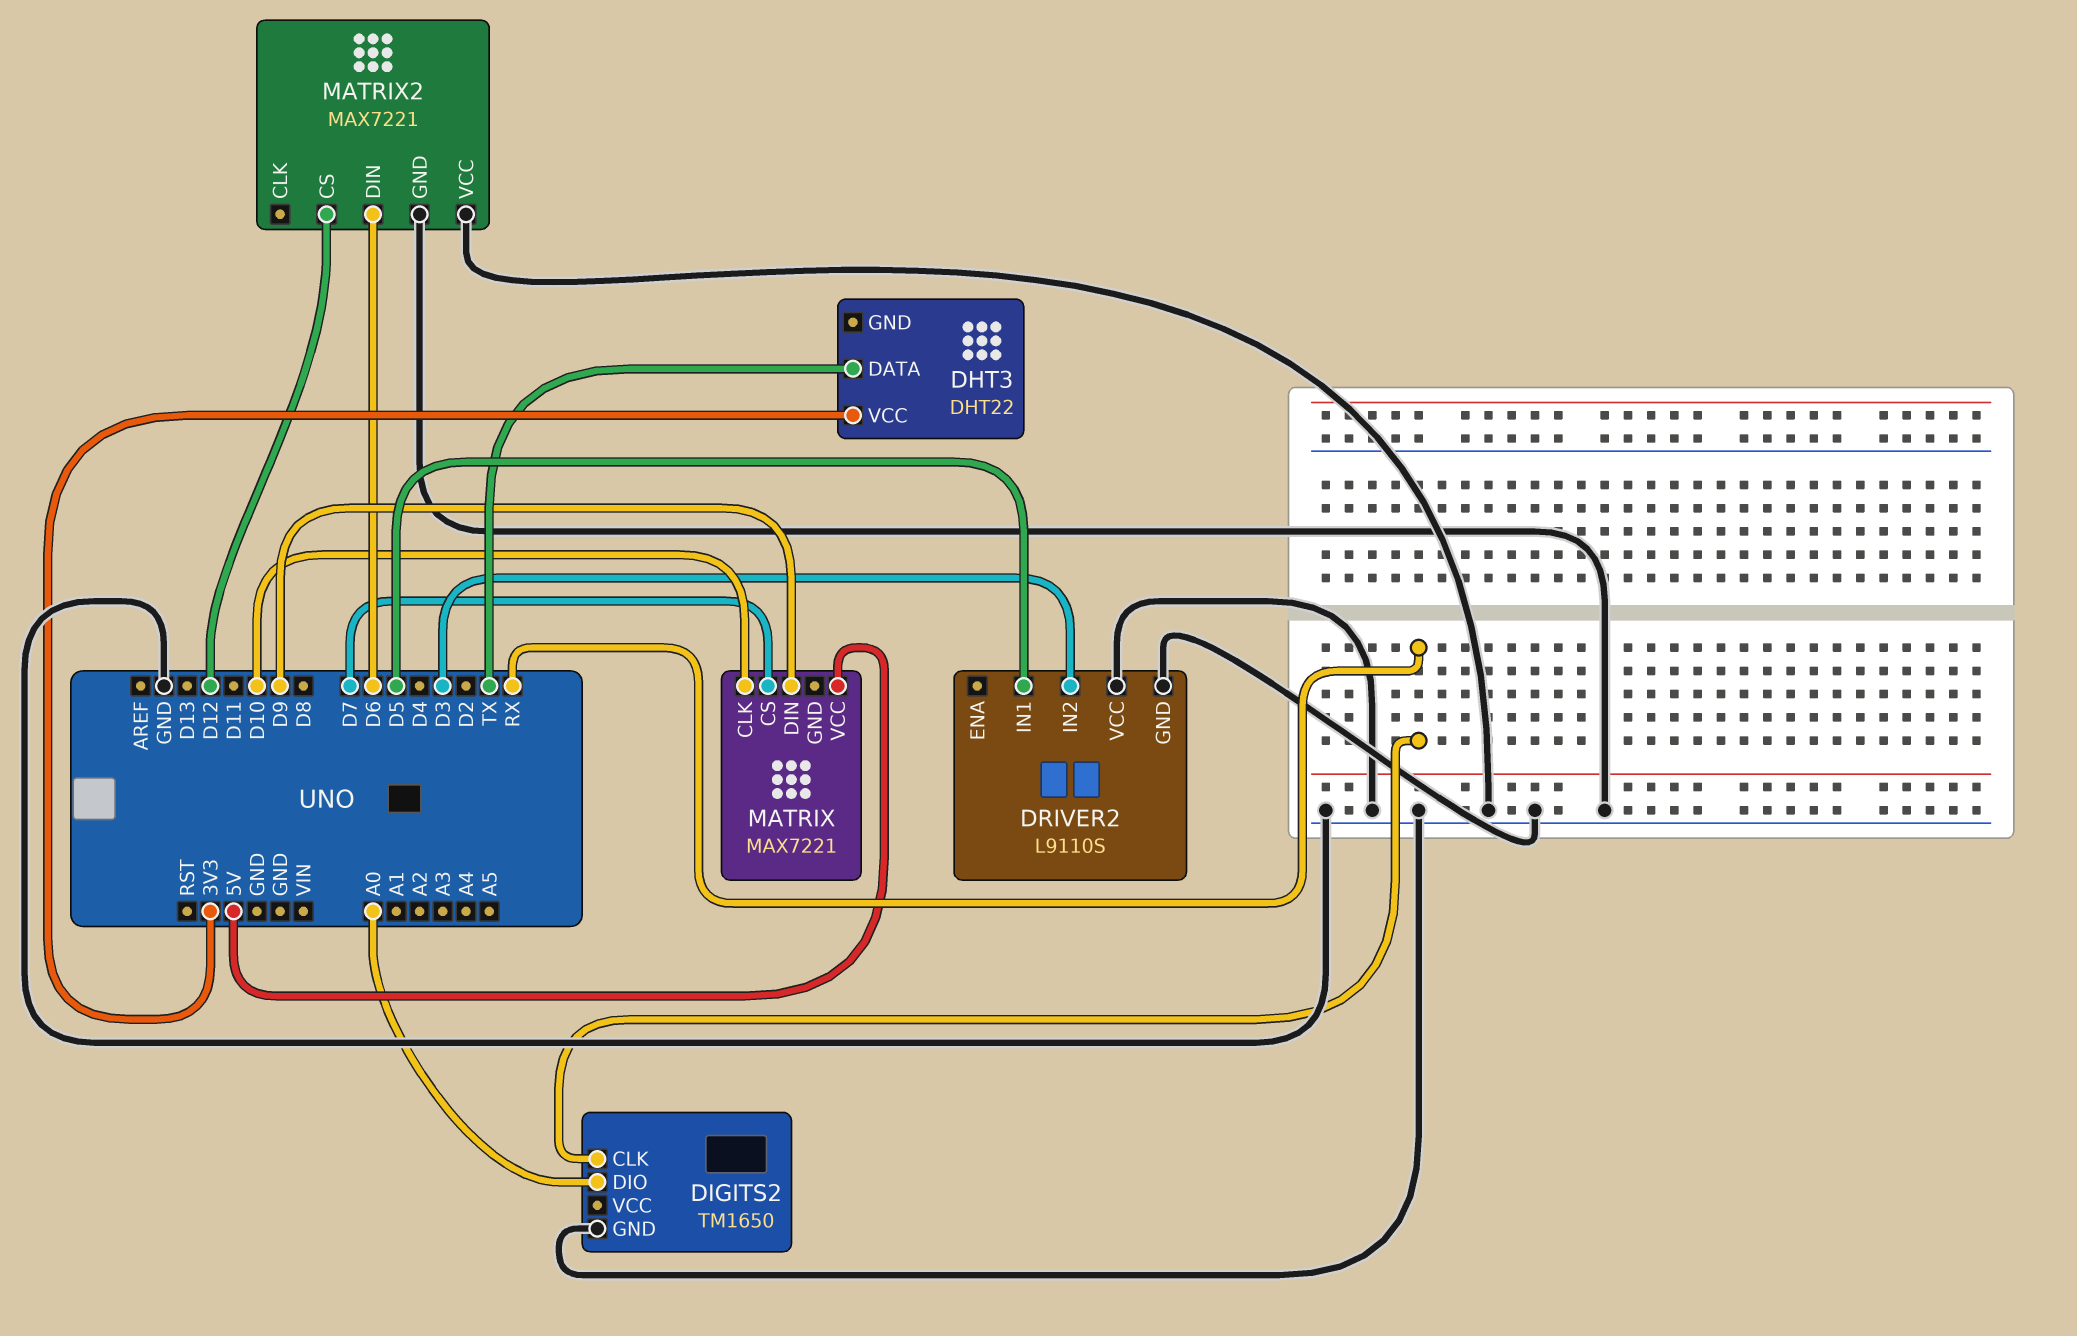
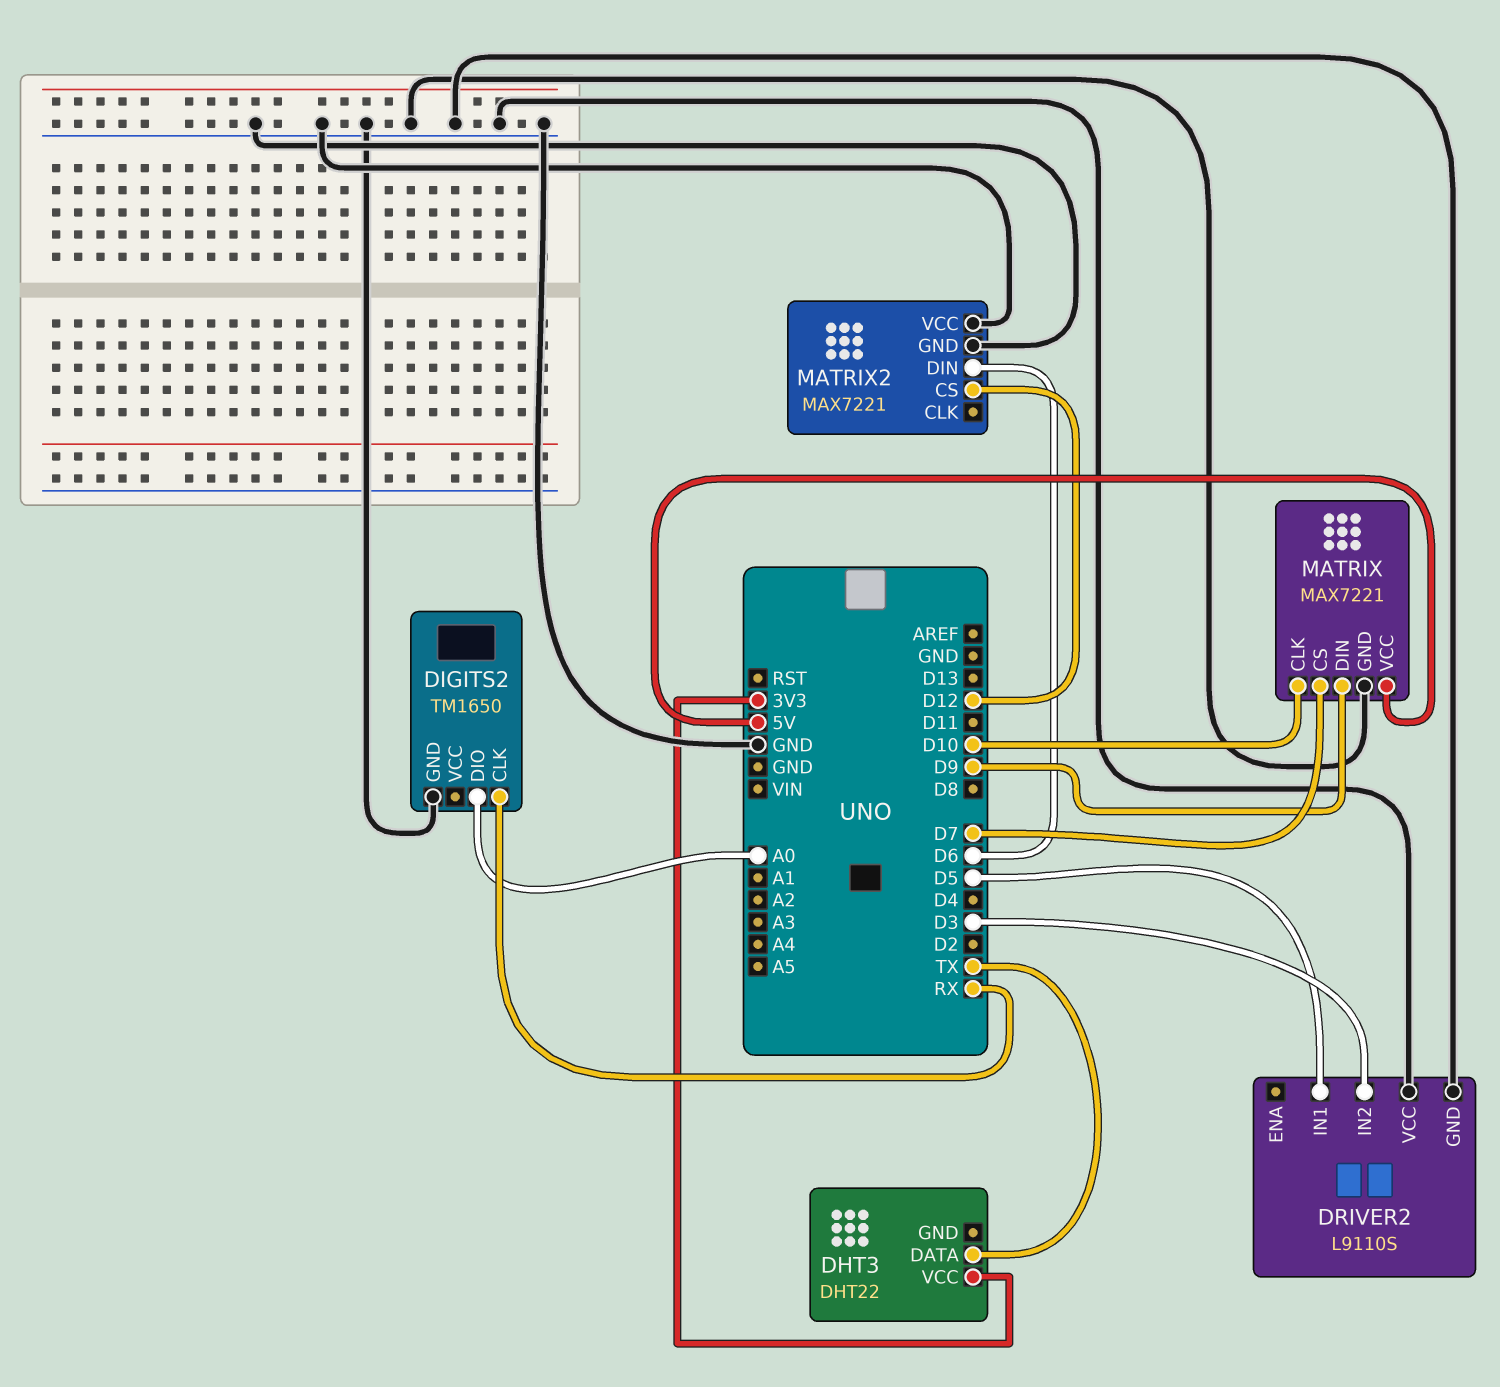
MATRIX pin GND: none -> GND

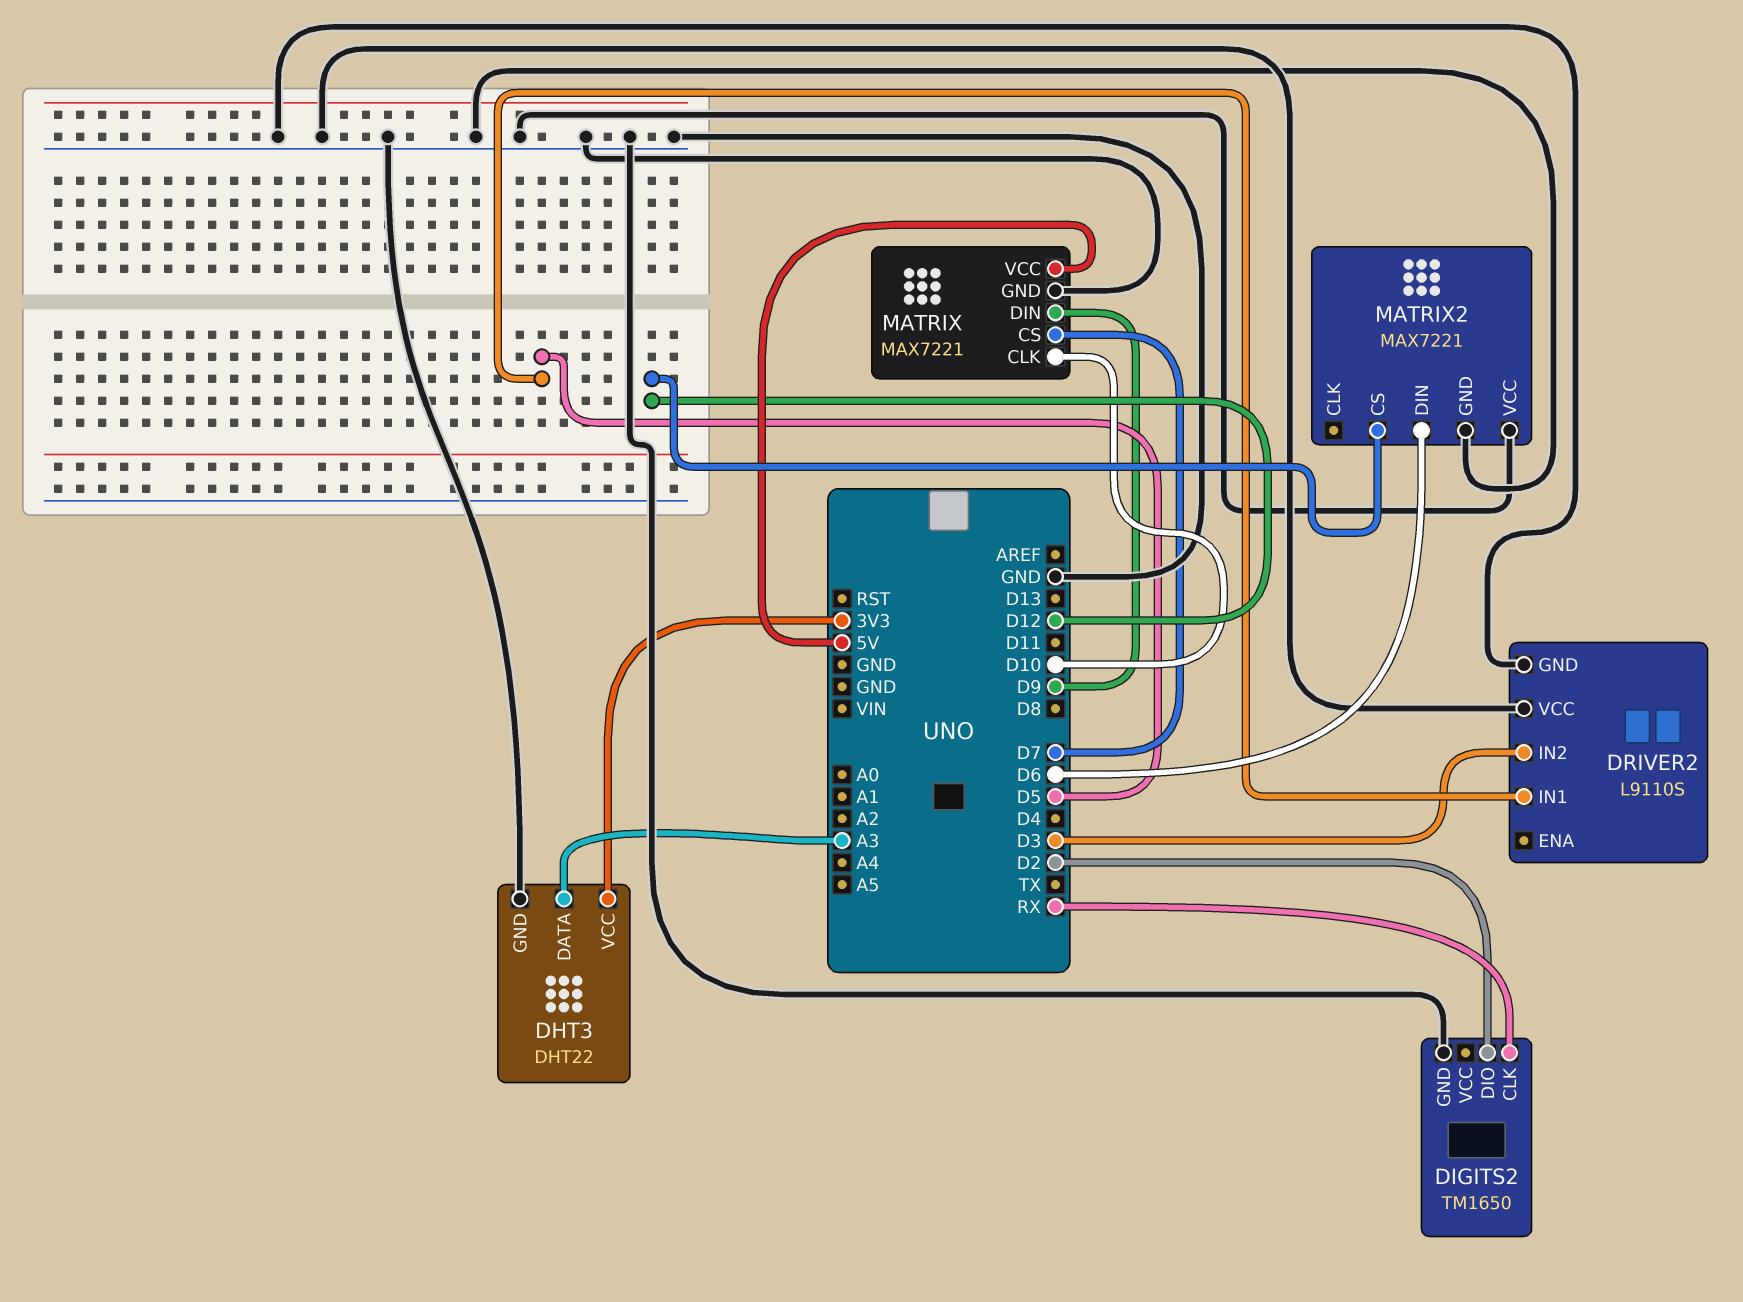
DHT3 pin DATA: TX -> A3
DHT3 pin GND: none -> GND
DIGITS2 pin DIO: A0 -> D2

